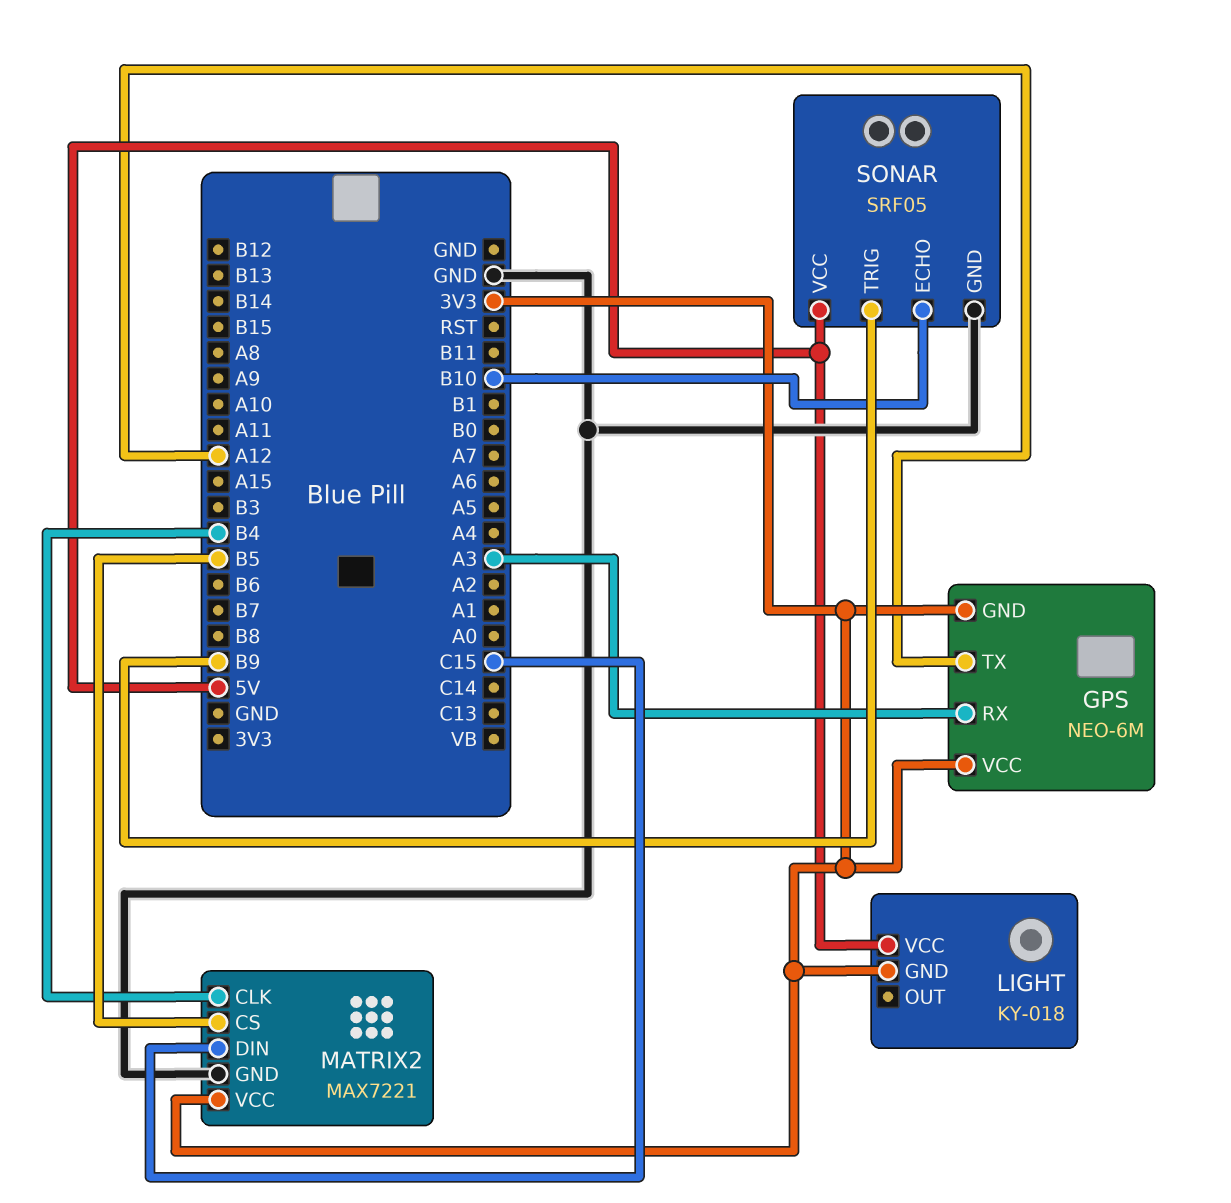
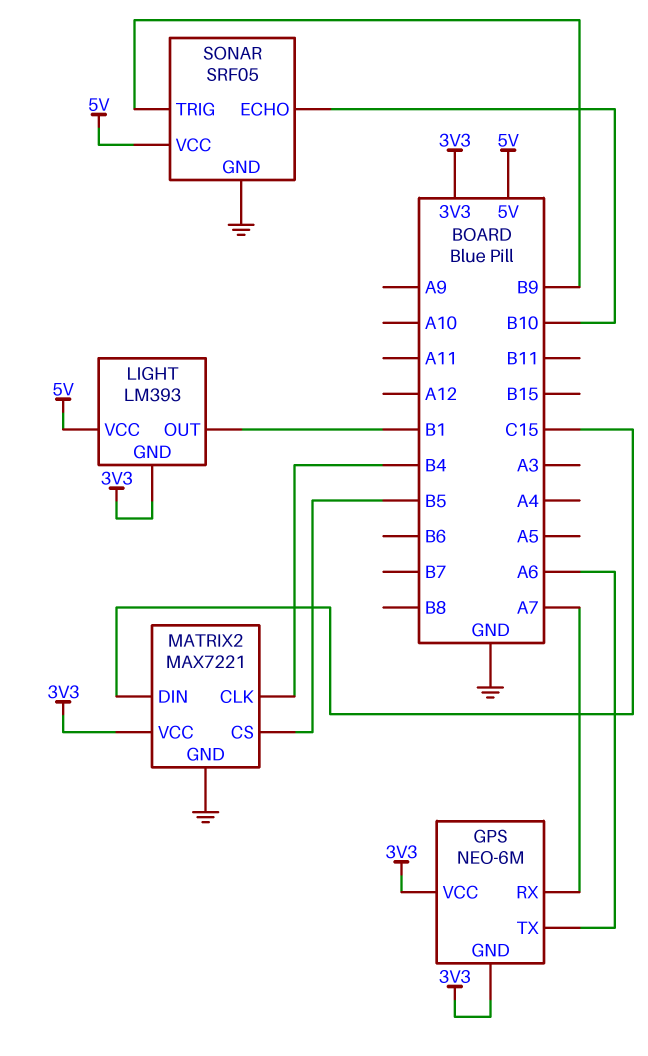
GPS pin RX: A3 -> A7
GPS pin TX: A12 -> A6
LIGHT: KY-018 -> LM393
LIGHT pin OUT: none -> B1

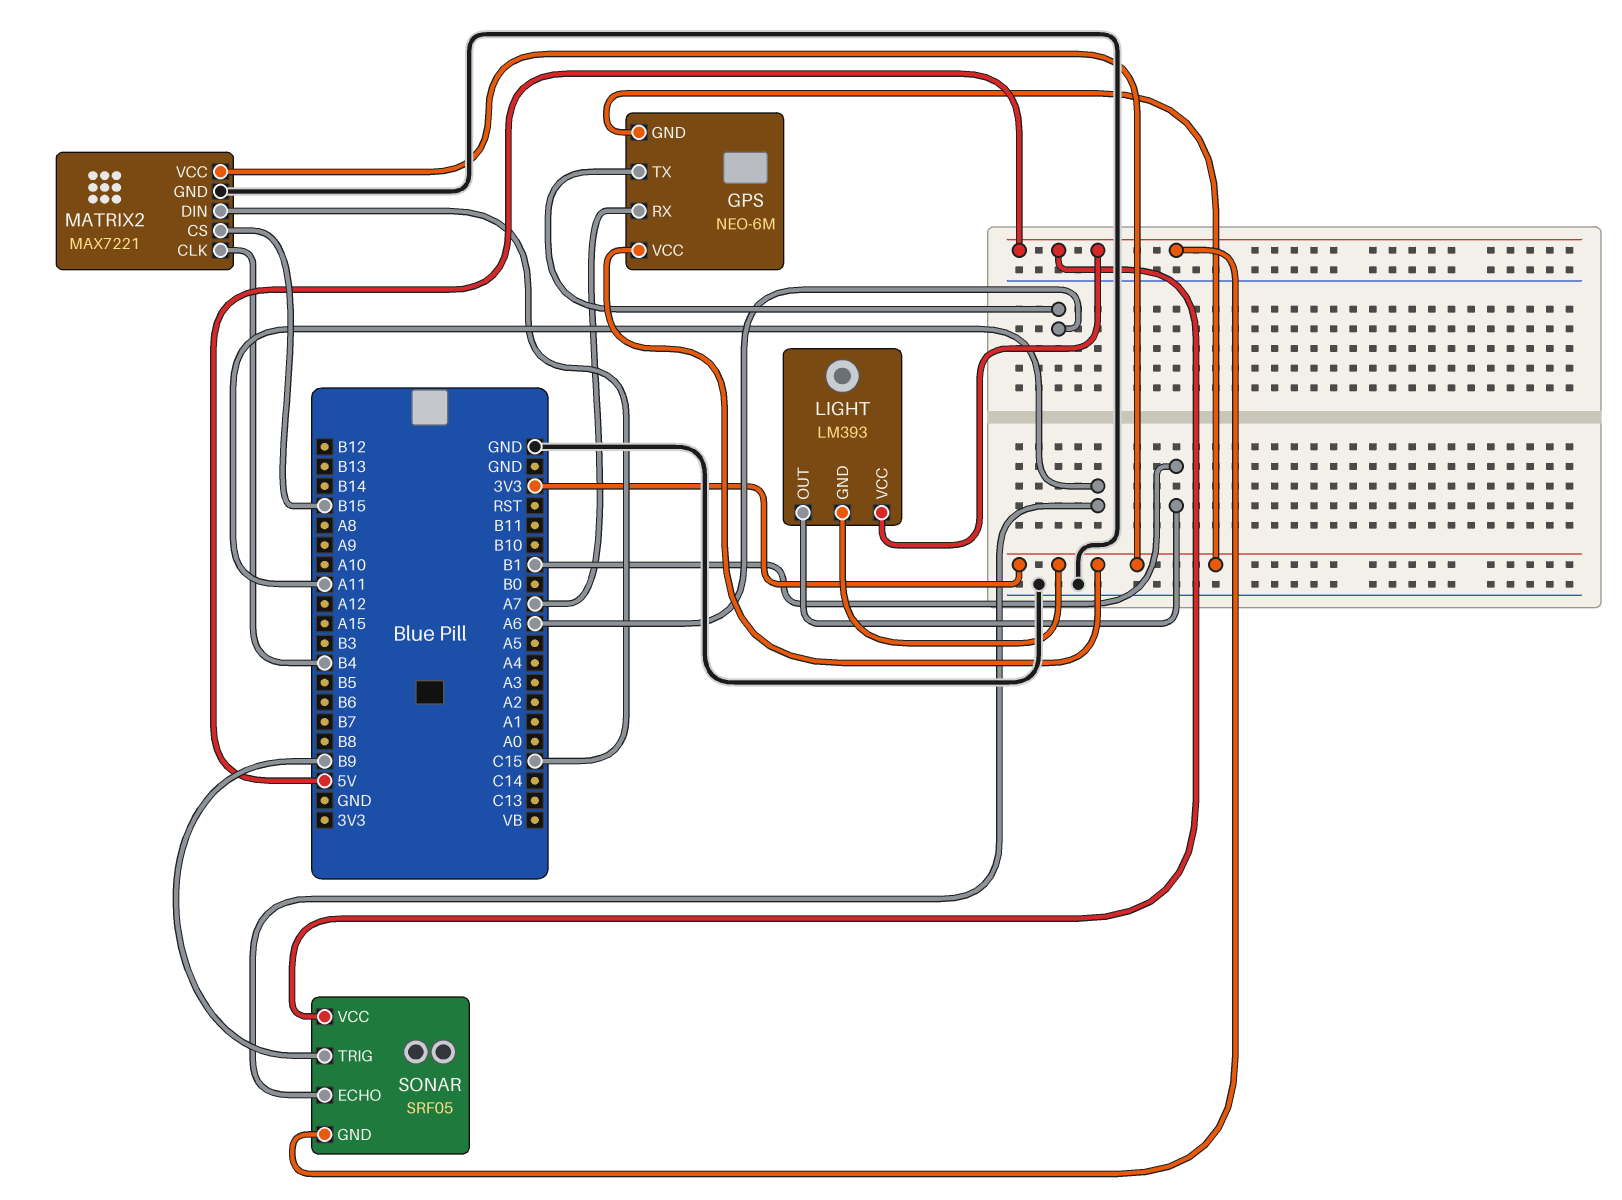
MATRIX2 pin CS: B5 -> B15
SONAR pin ECHO: B10 -> A11
SONAR pin GND: GND -> 5V

